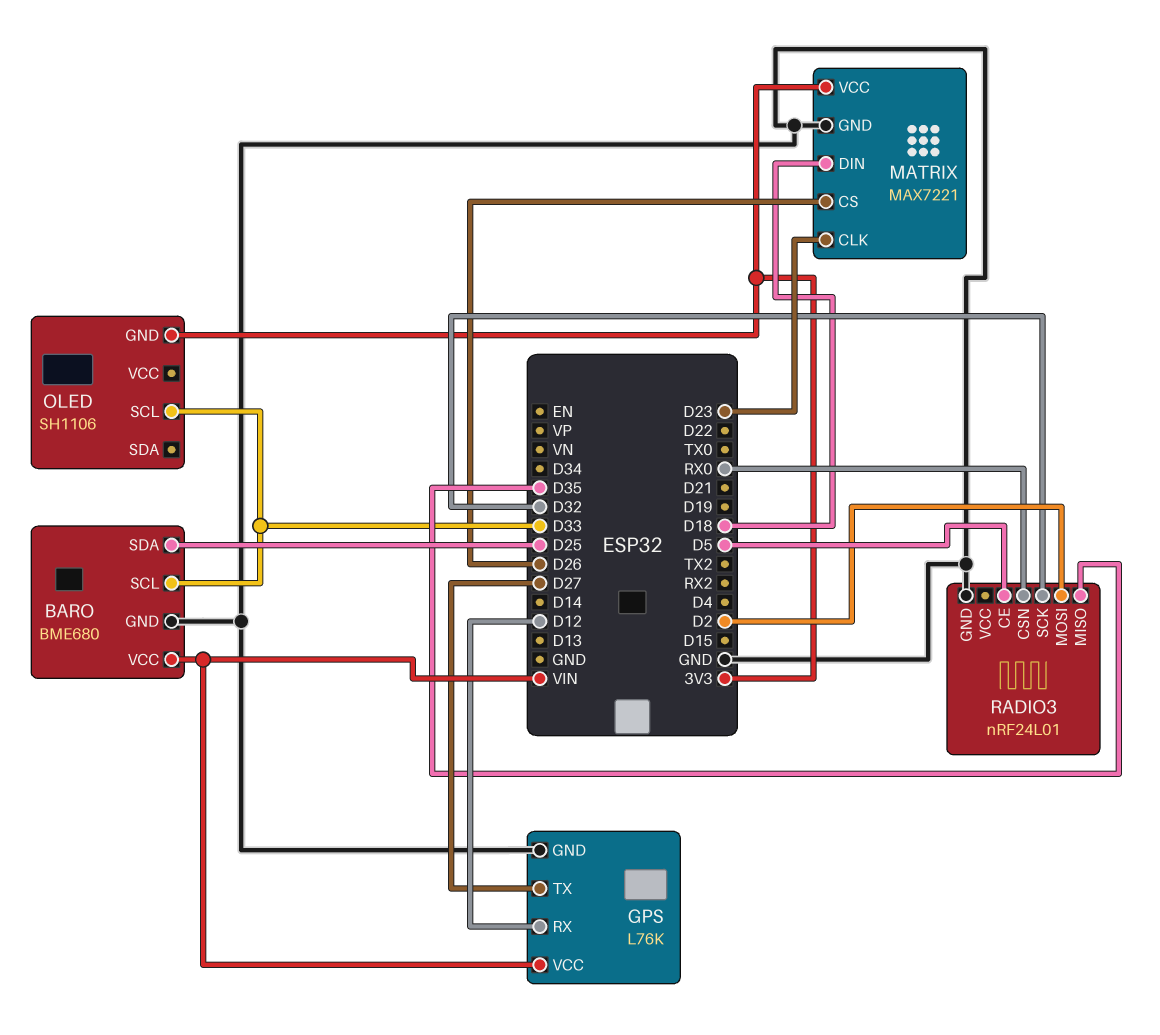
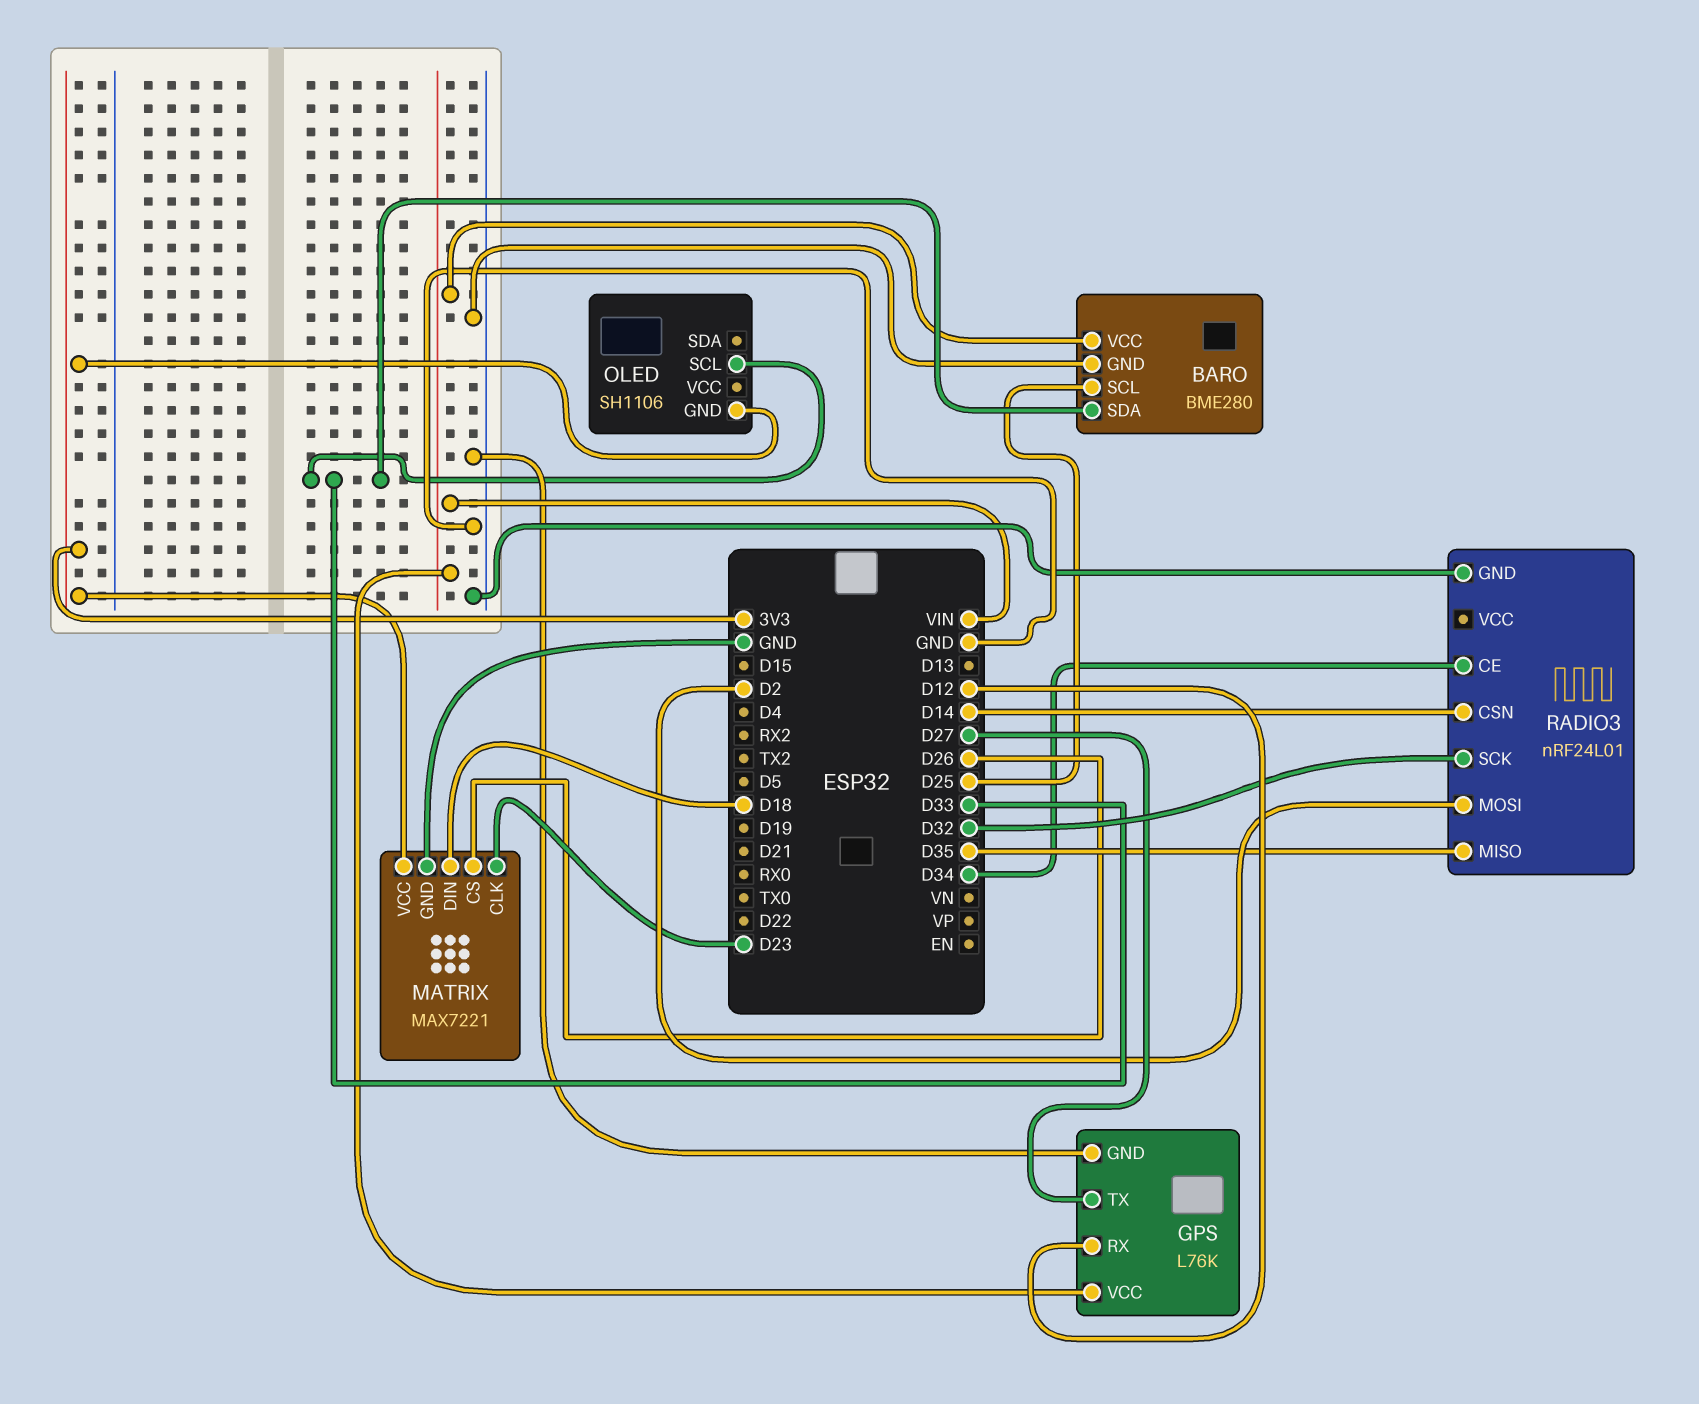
BARO: BME680 -> BME280
BARO pin SCL: D33 -> D25
BARO pin SDA: D25 -> D33
RADIO3 pin CE: D5 -> D34
RADIO3 pin CSN: RX0 -> D14

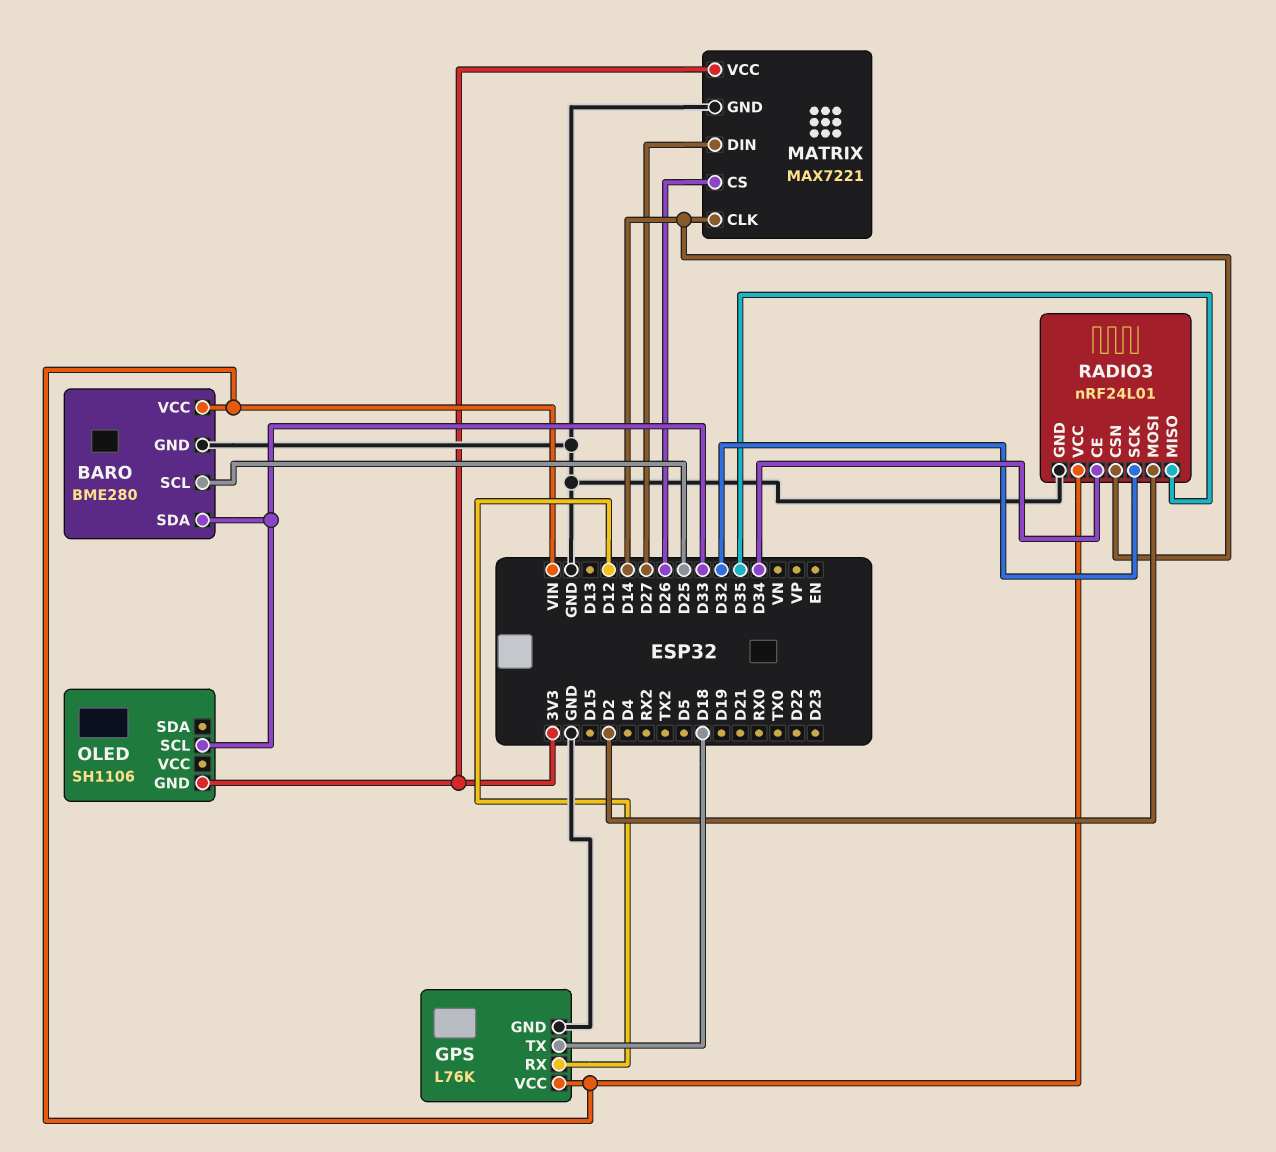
GPS pin TX: D27 -> D18
MATRIX pin CLK: D23 -> D14
MATRIX pin DIN: D18 -> D27
RADIO3 pin VCC: none -> VIN

